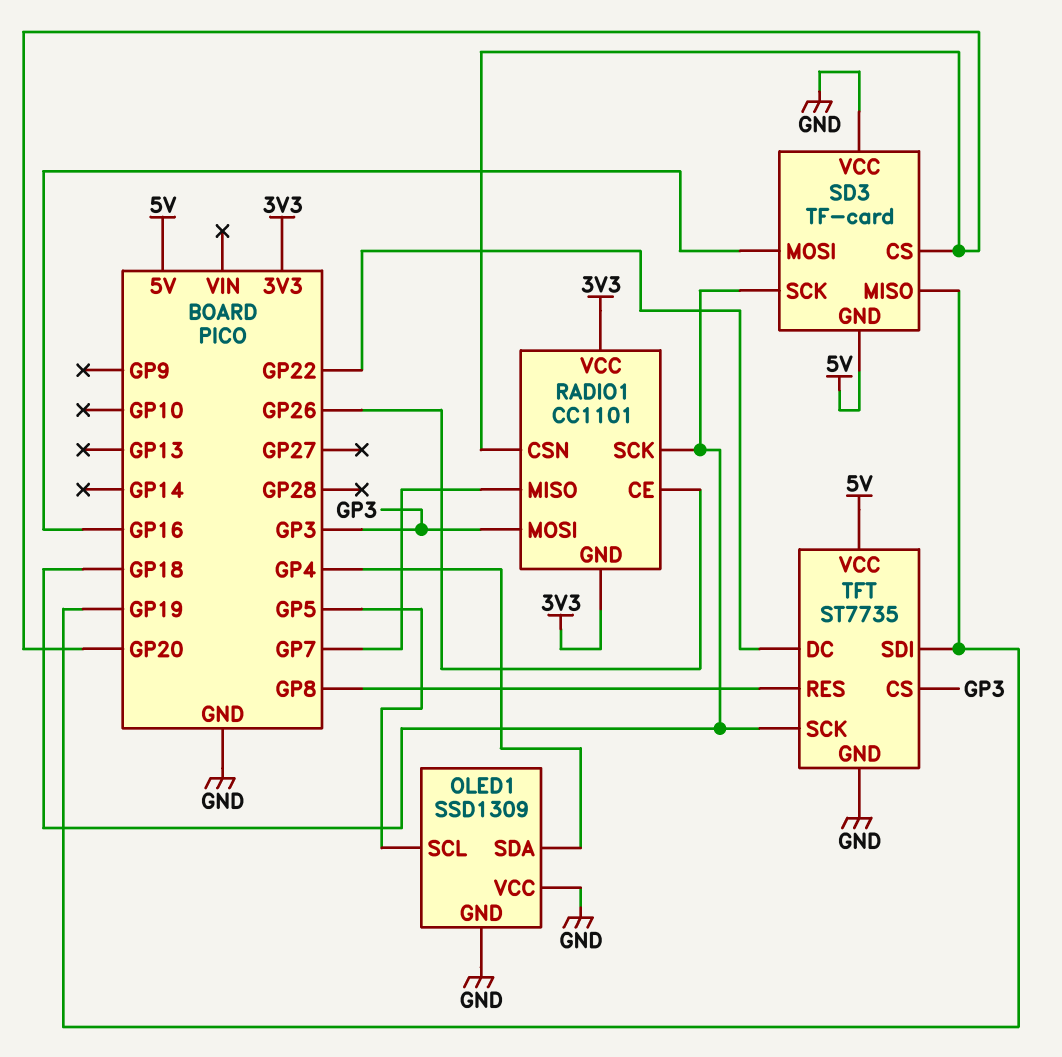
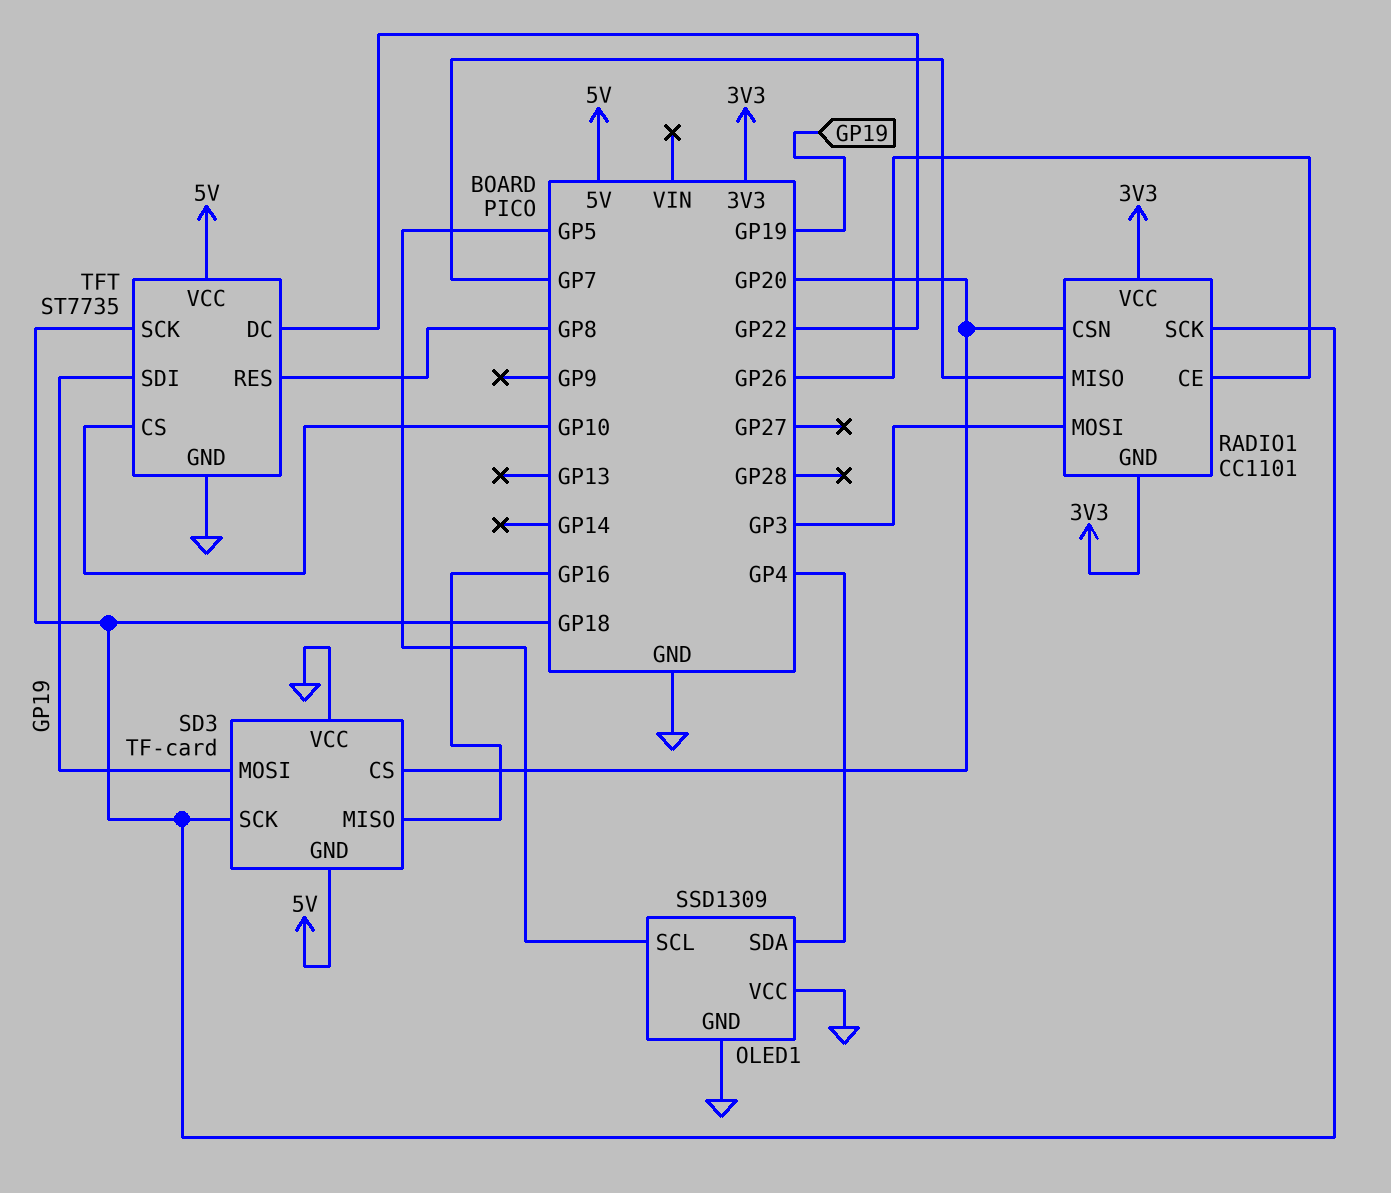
SD3 pin MISO: GP19 -> GP16
SD3 pin MOSI: GP16 -> GP19
TFT pin CS: GP3 -> GP10

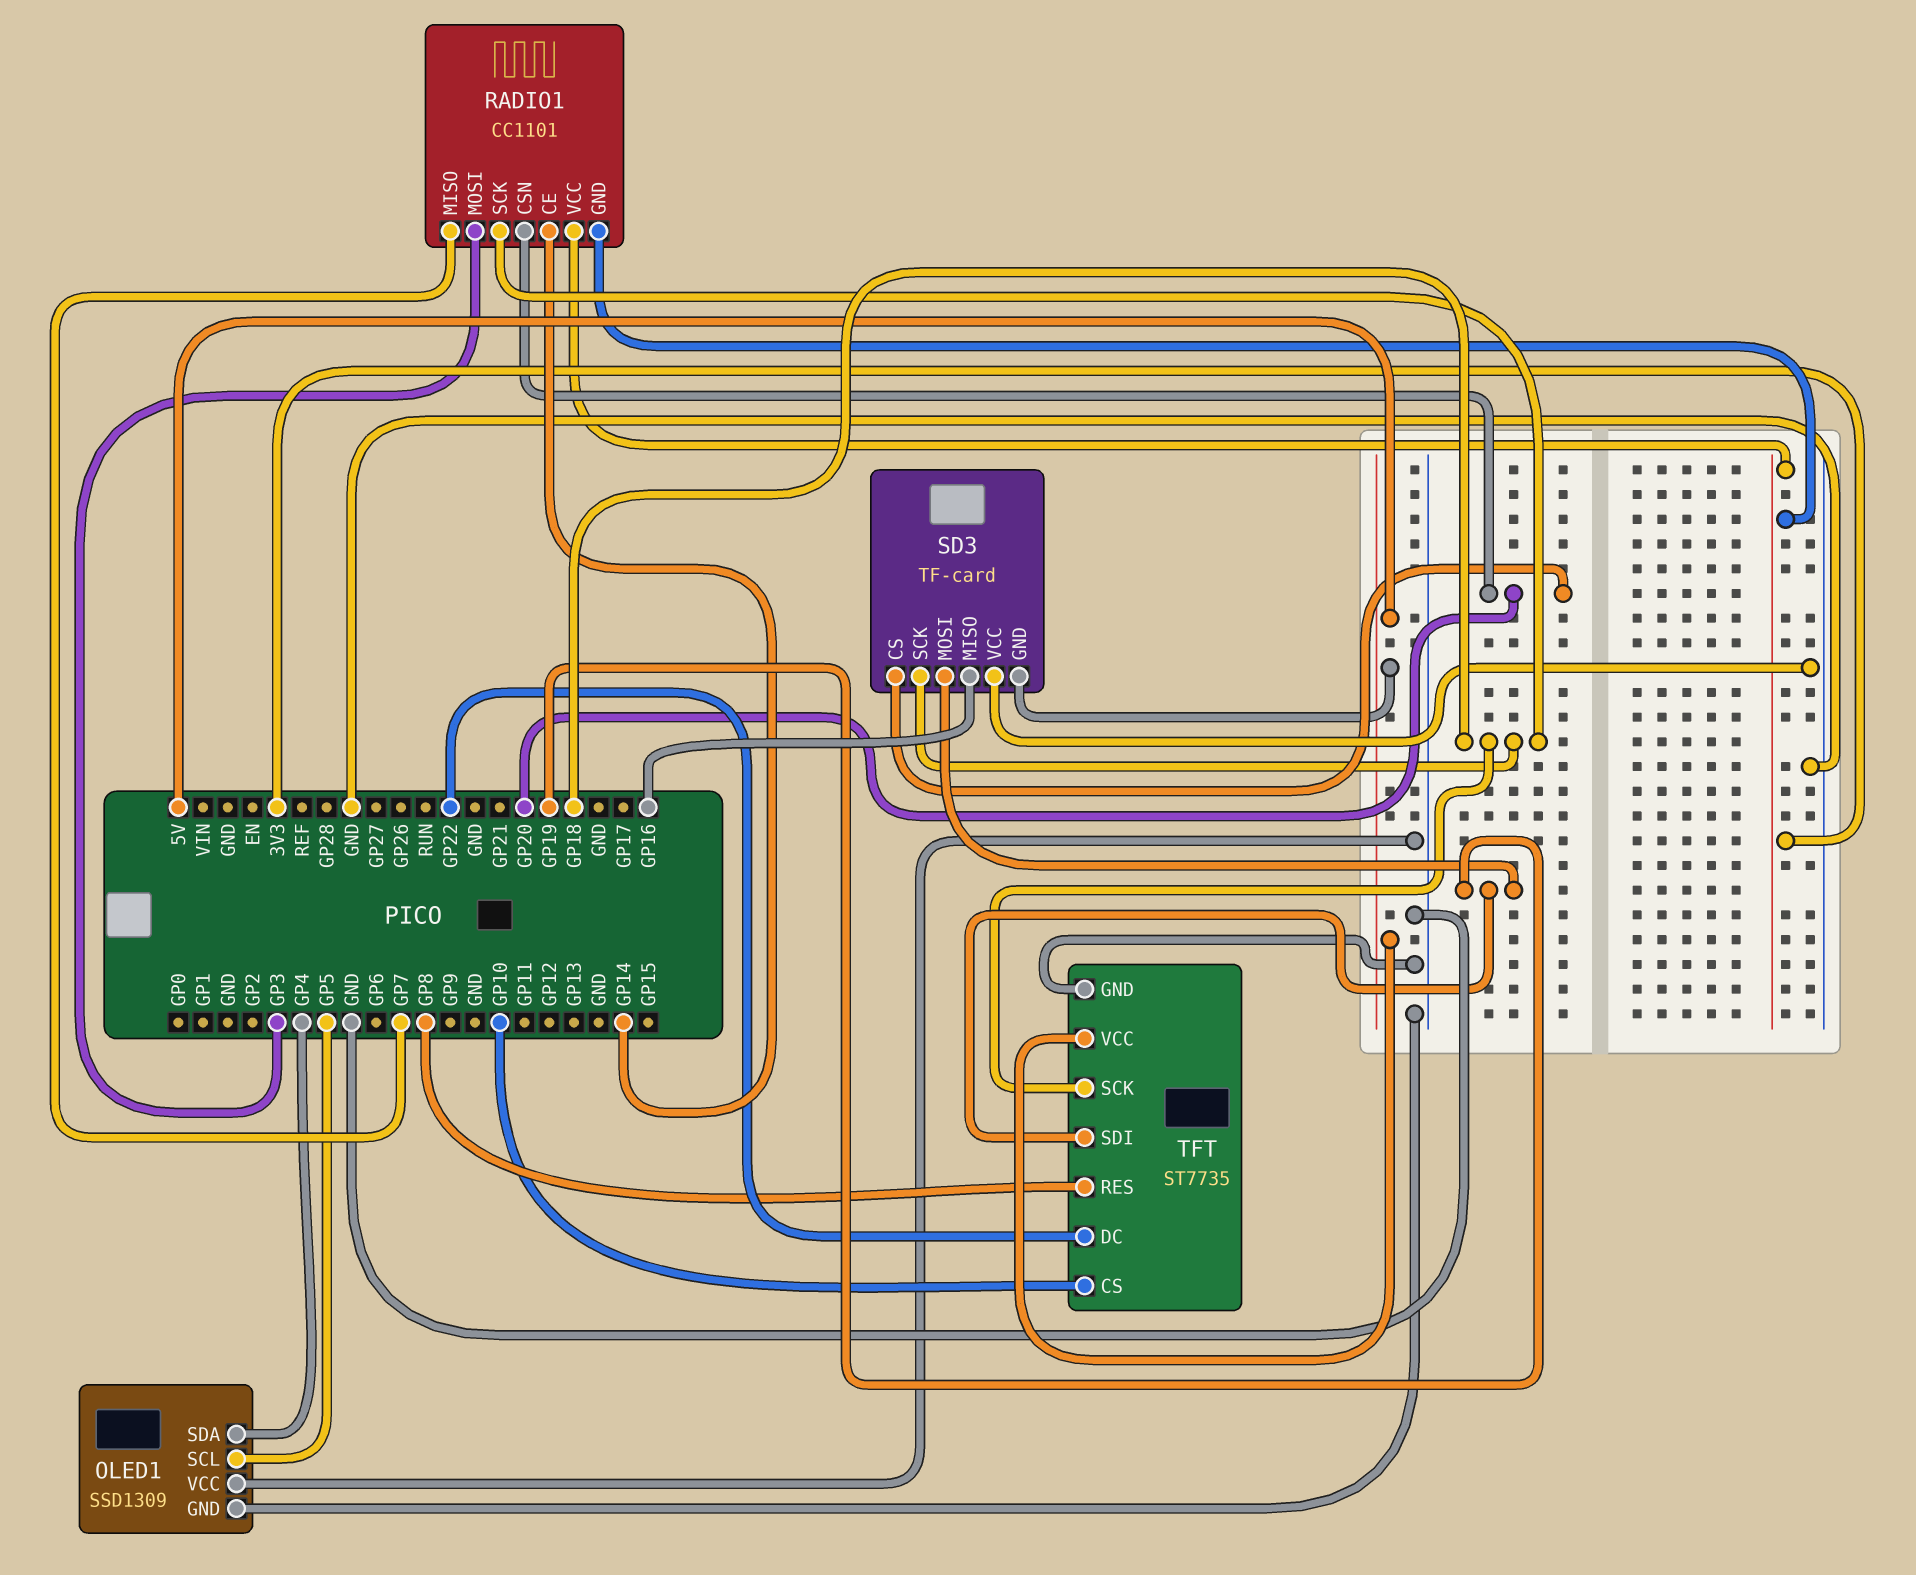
RADIO1 pin CE: GP26 -> GP14

